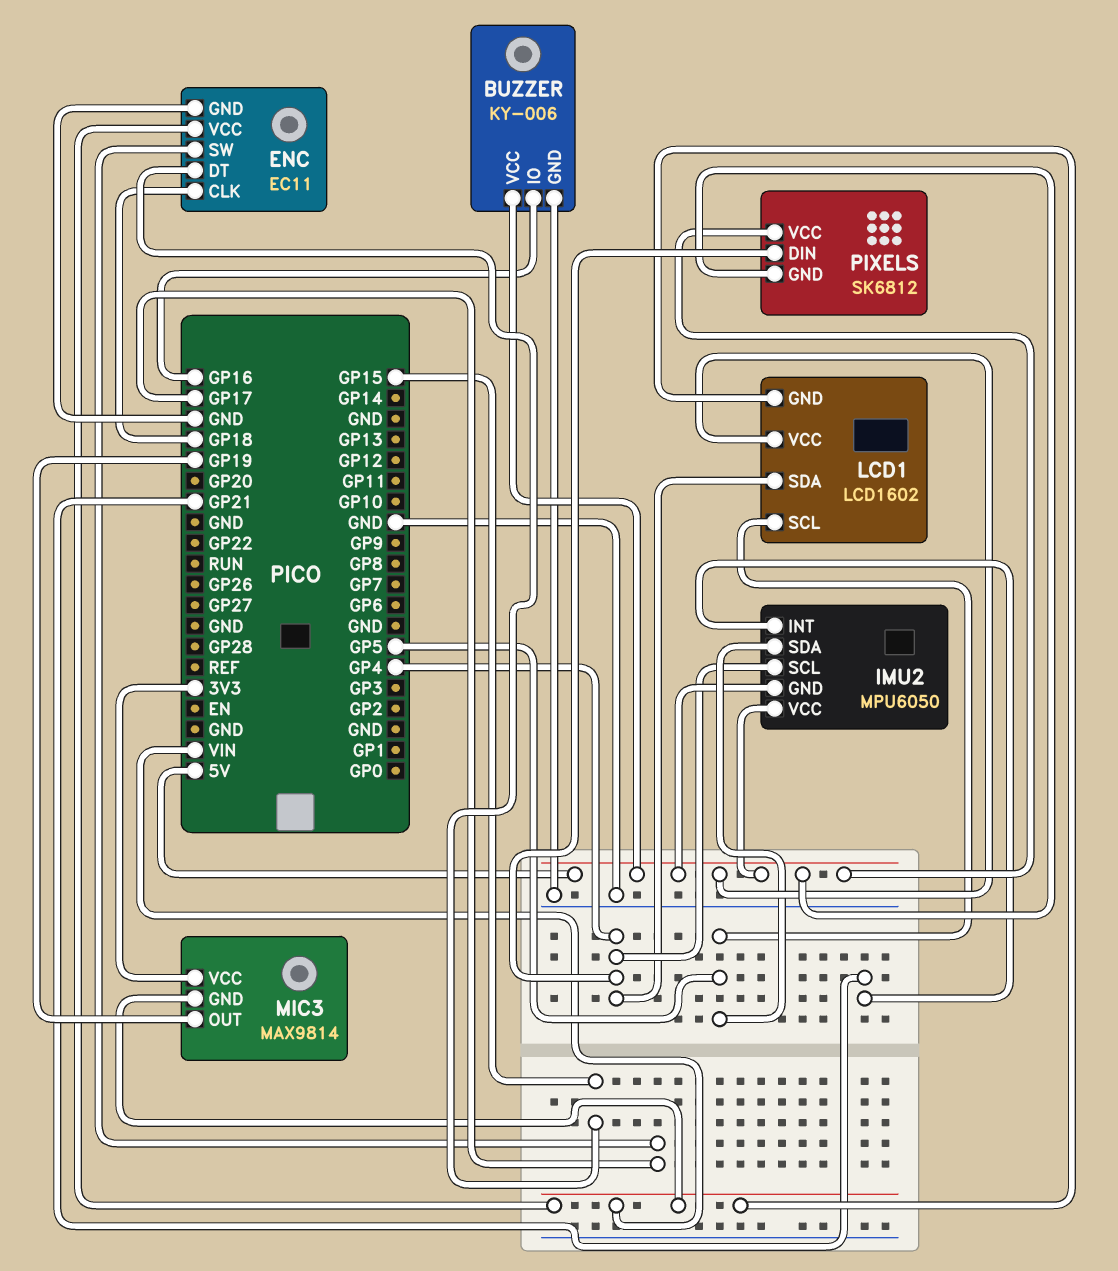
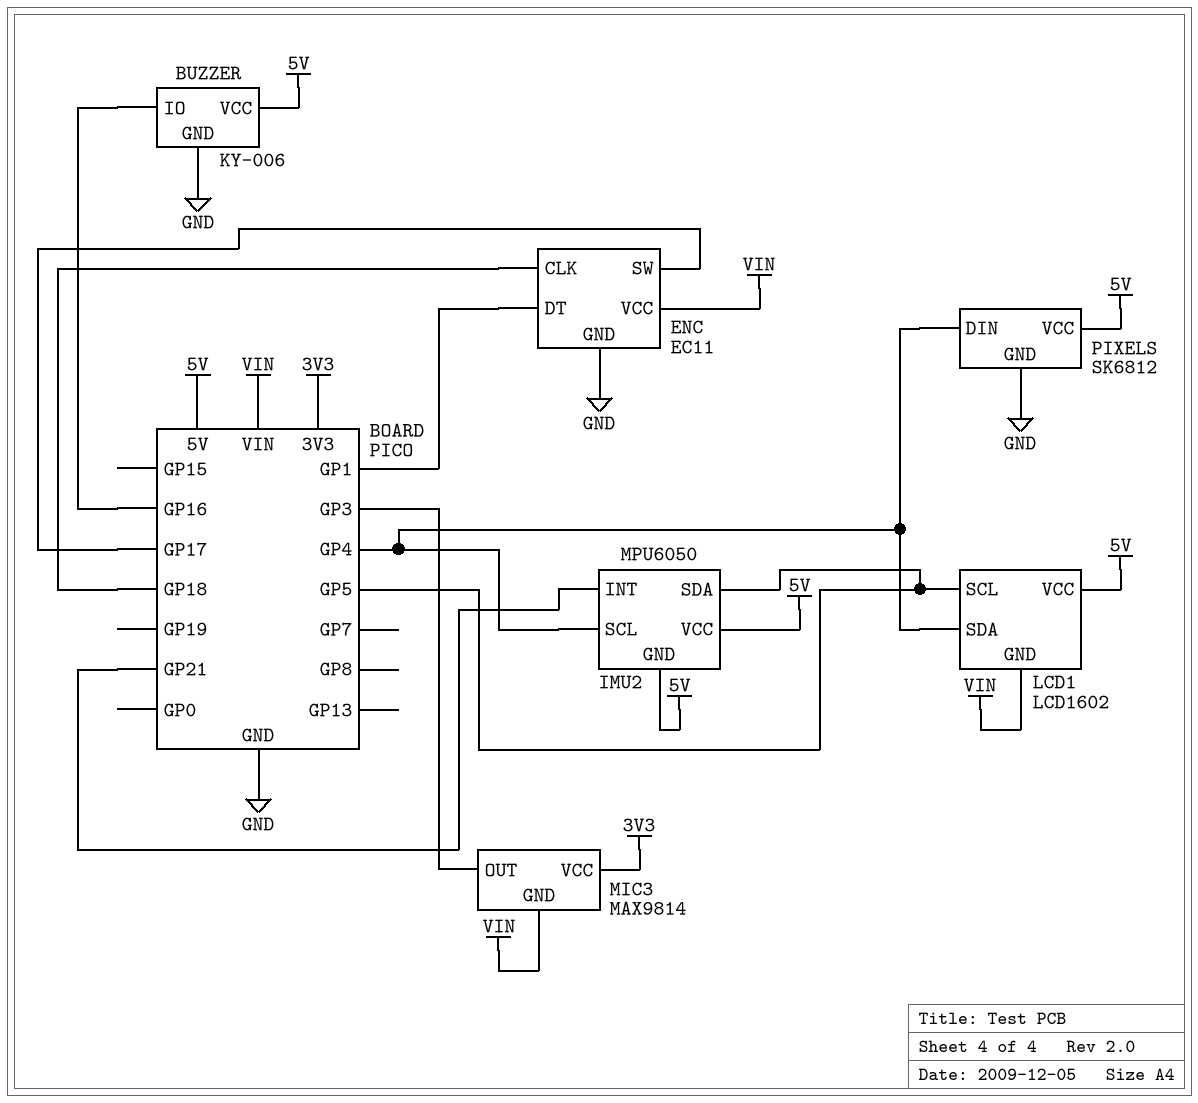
ENC pin DT: GP15 -> GP1
MIC3 pin OUT: GP19 -> GP3
PIXELS pin GND: 5V -> GND

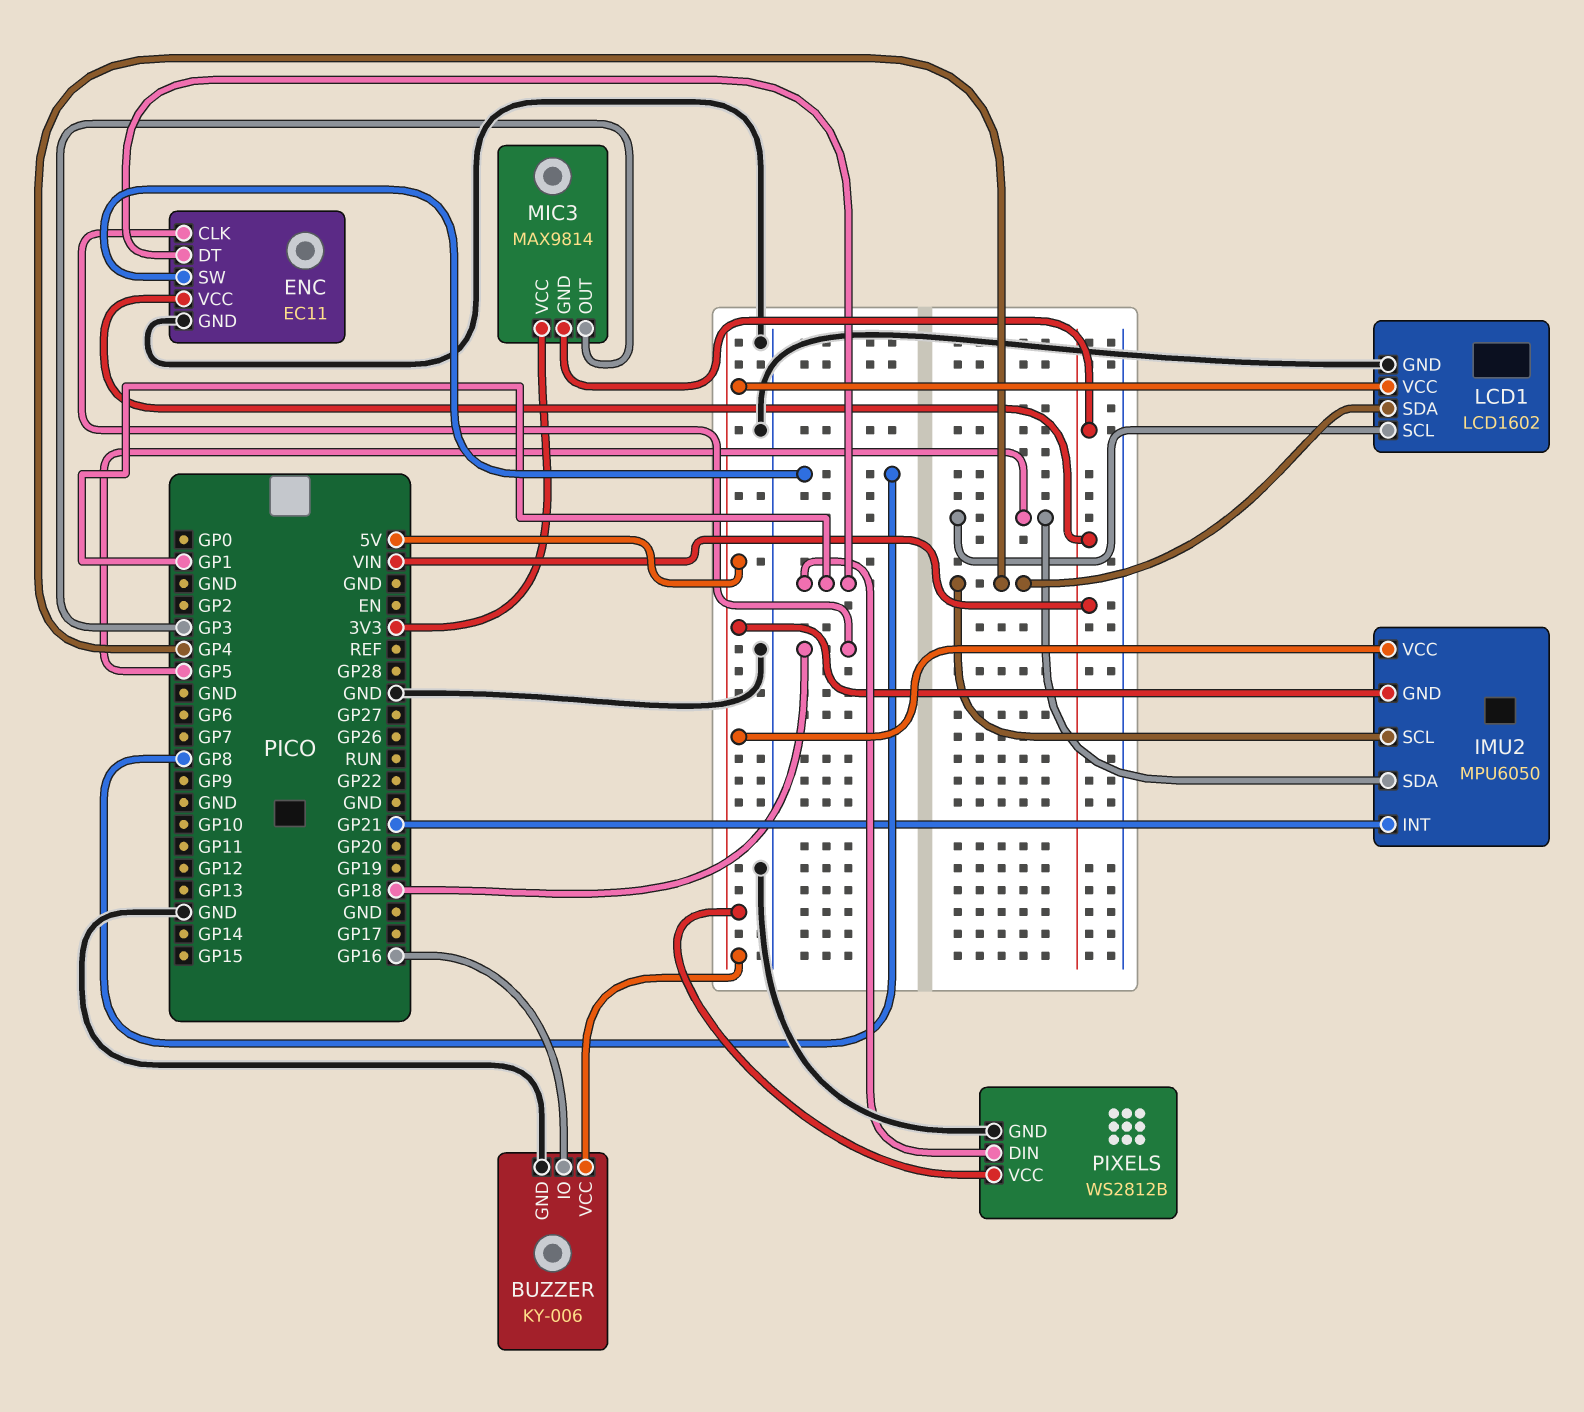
ENC pin SW: GP17 -> GP8
LCD1 pin GND: VIN -> GND
PIXELS: SK6812 -> WS2812B
PIXELS pin DIN: GP4 -> GP1

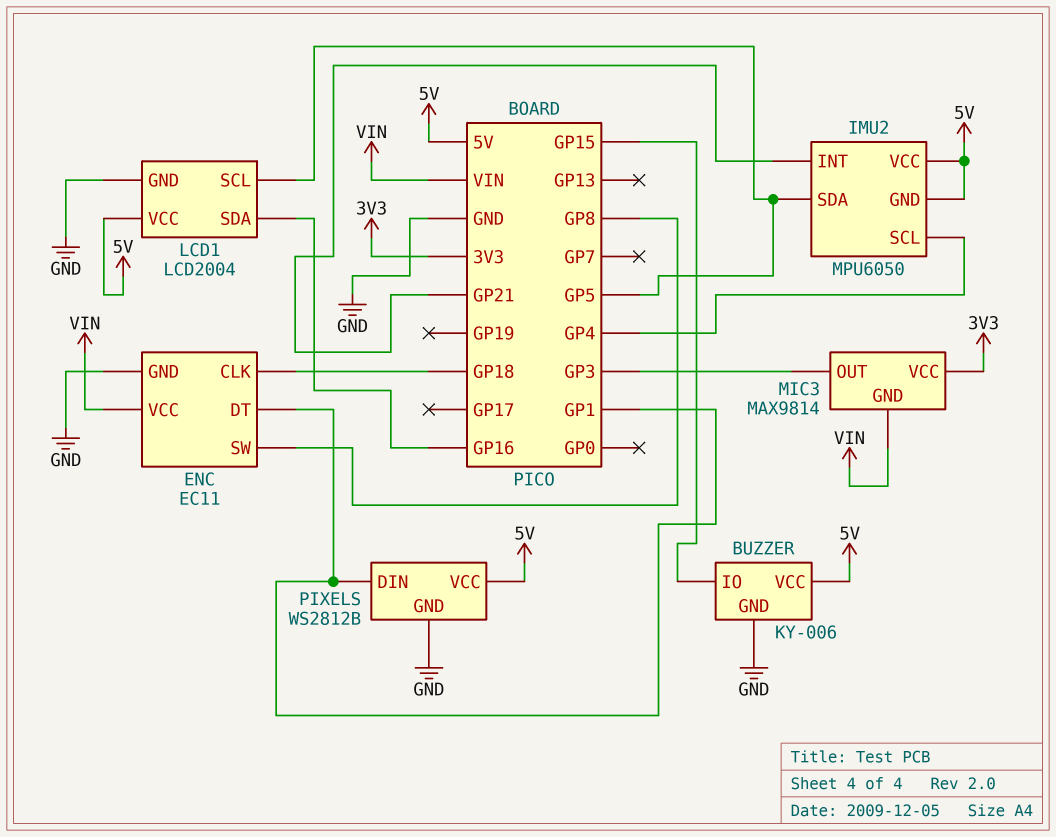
BUZZER pin IO: GP16 -> GP15
LCD1: LCD1602 -> LCD2004
LCD1 pin SDA: GP4 -> GP16

